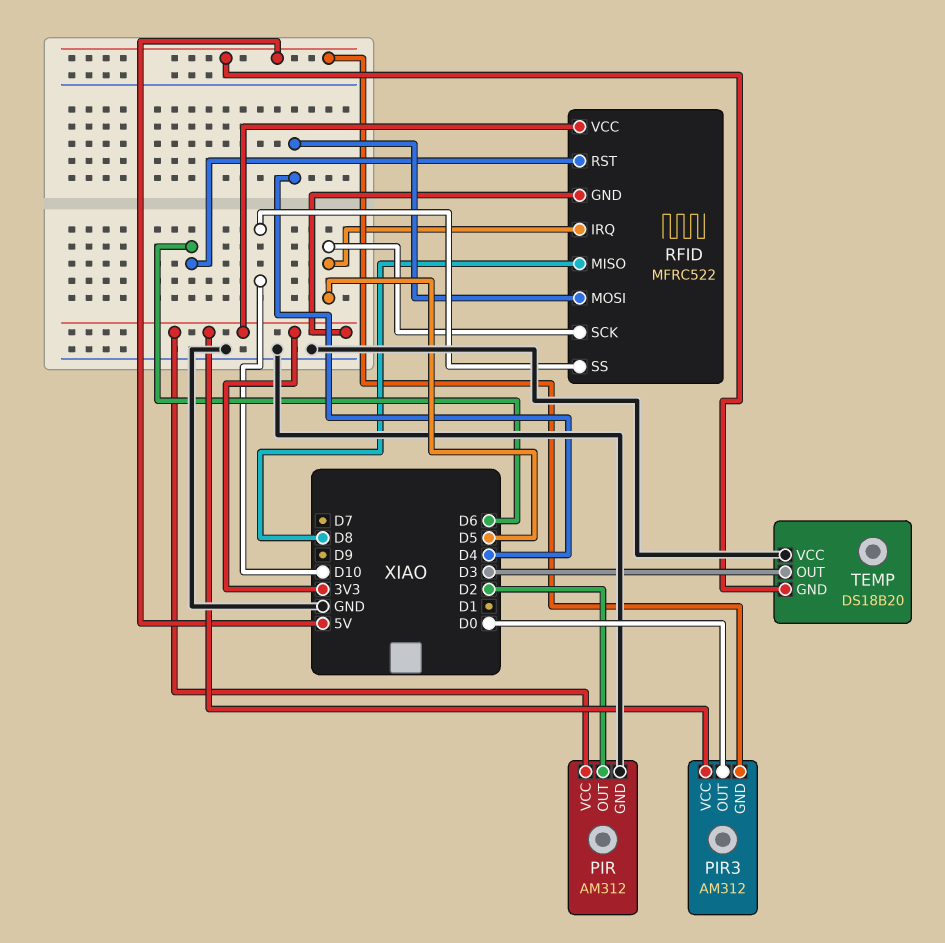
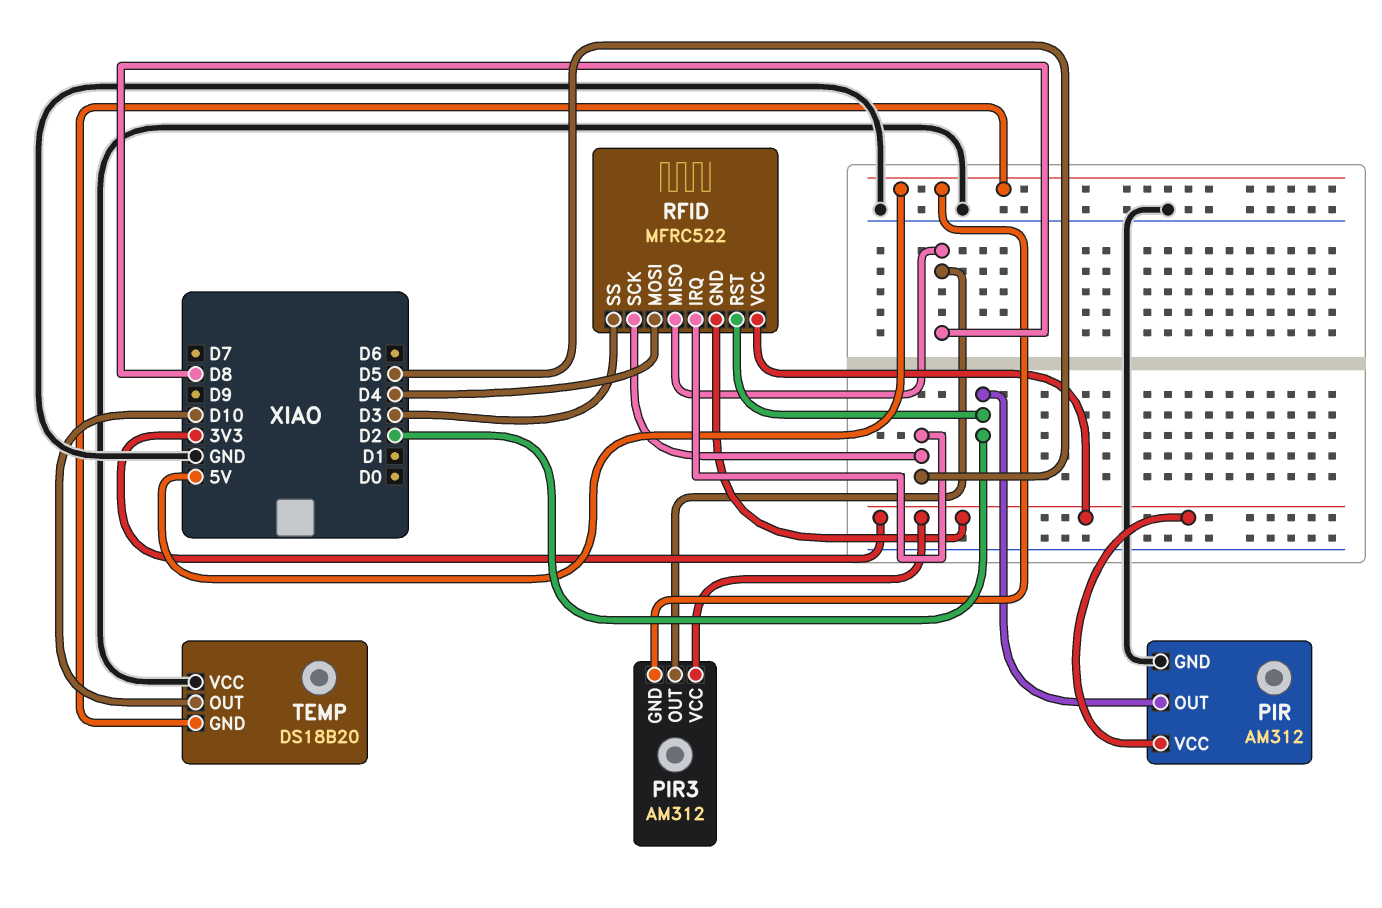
PIR3 pin OUT: D0 -> D8
RFID pin RST: D6 -> D2
RFID pin SS: D10 -> D3
TEMP pin OUT: D3 -> D10

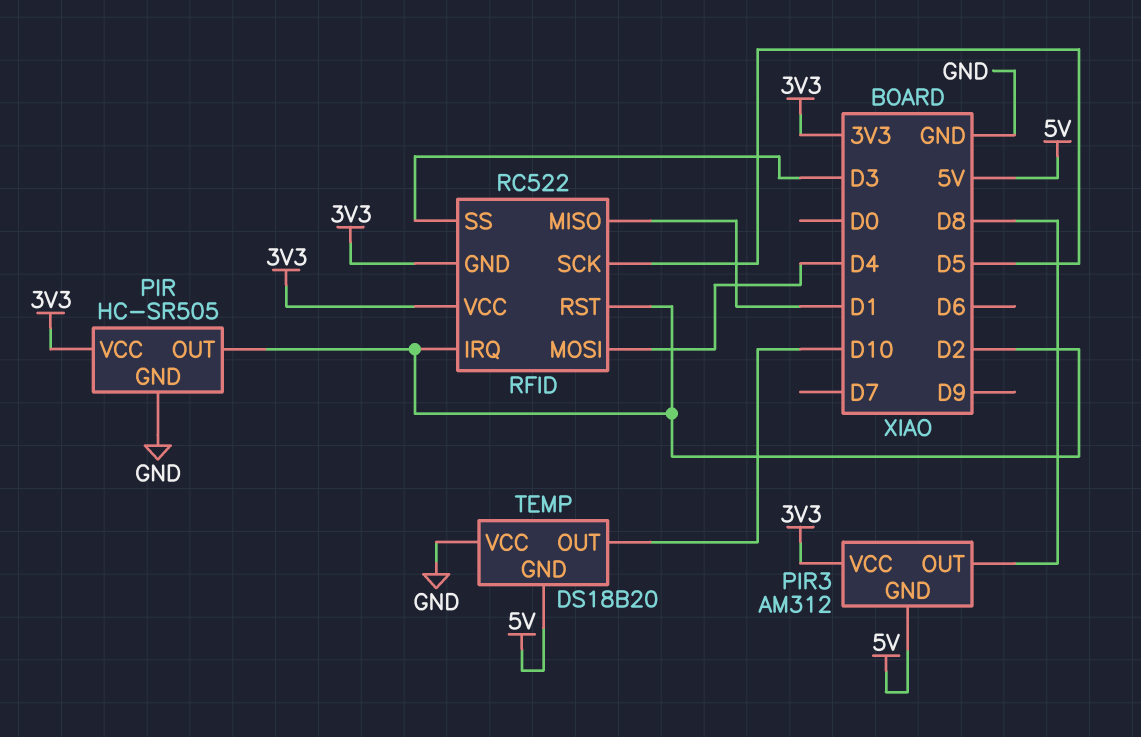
PIR: AM312 -> HC-SR505
RFID: MFRC522 -> RC522
RFID pin IRQ: D5 -> D2
RFID pin MISO: D8 -> D1

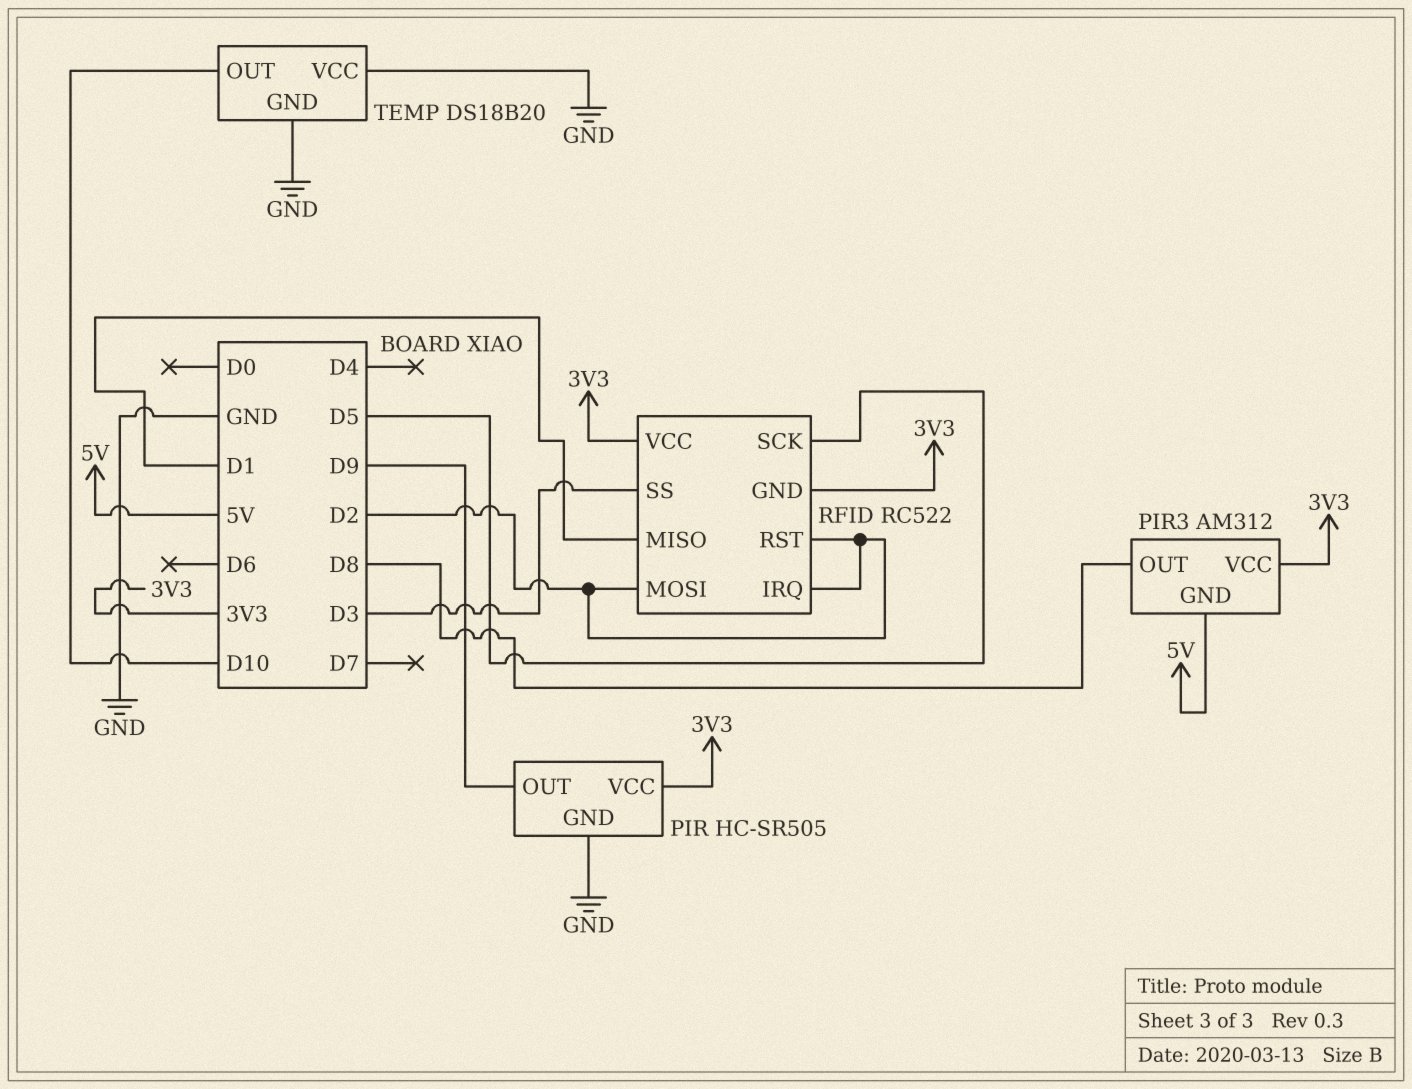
PIR pin OUT: D2 -> D9
RFID pin MOSI: D4 -> D2
TEMP pin GND: 5V -> GND

